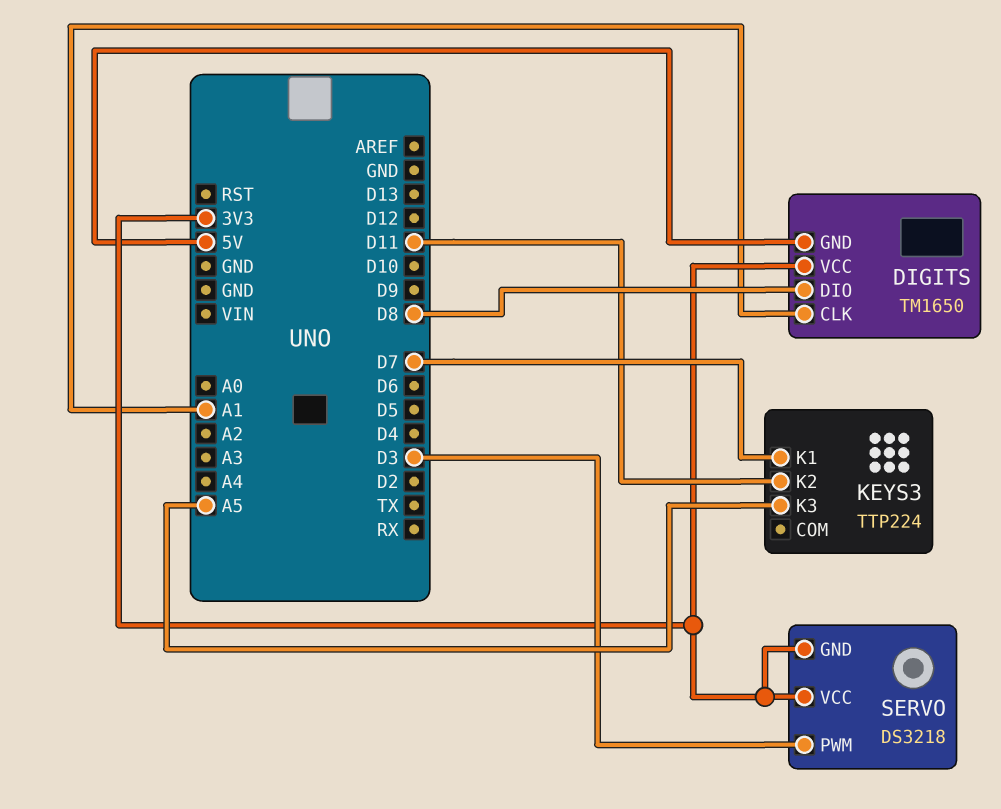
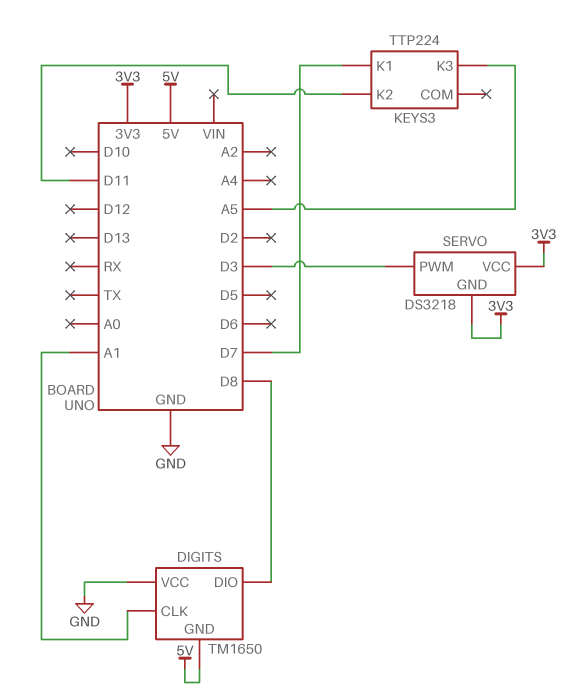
DIGITS pin VCC: 3V3 -> GND

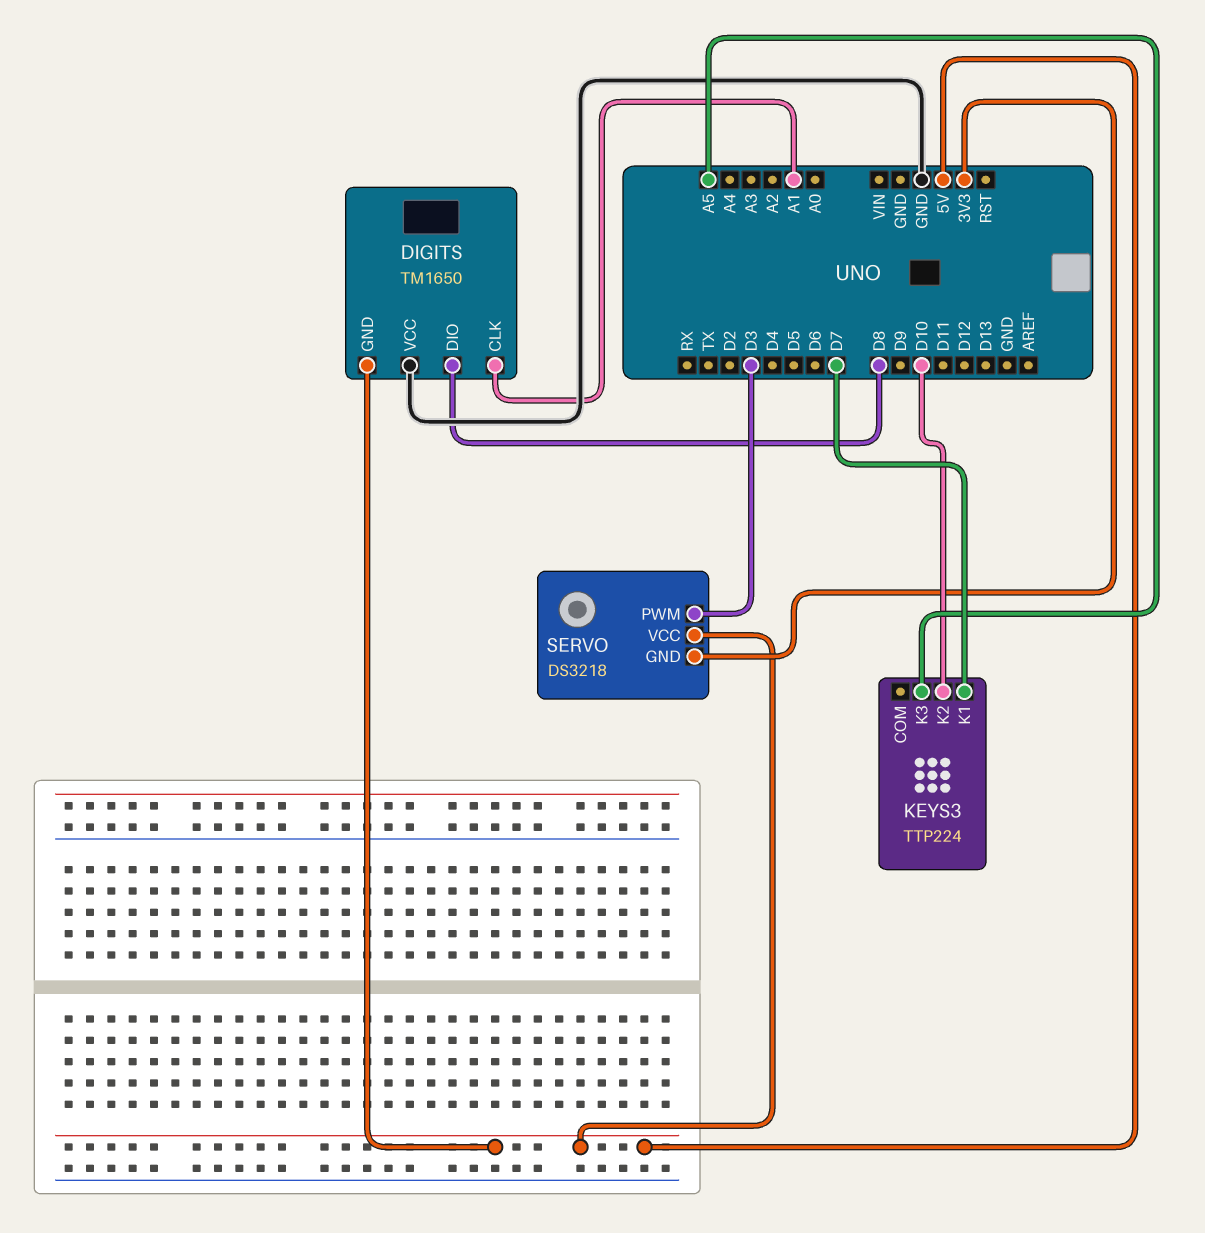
KEYS3 pin K2: D11 -> D10
SERVO pin VCC: 3V3 -> 5V

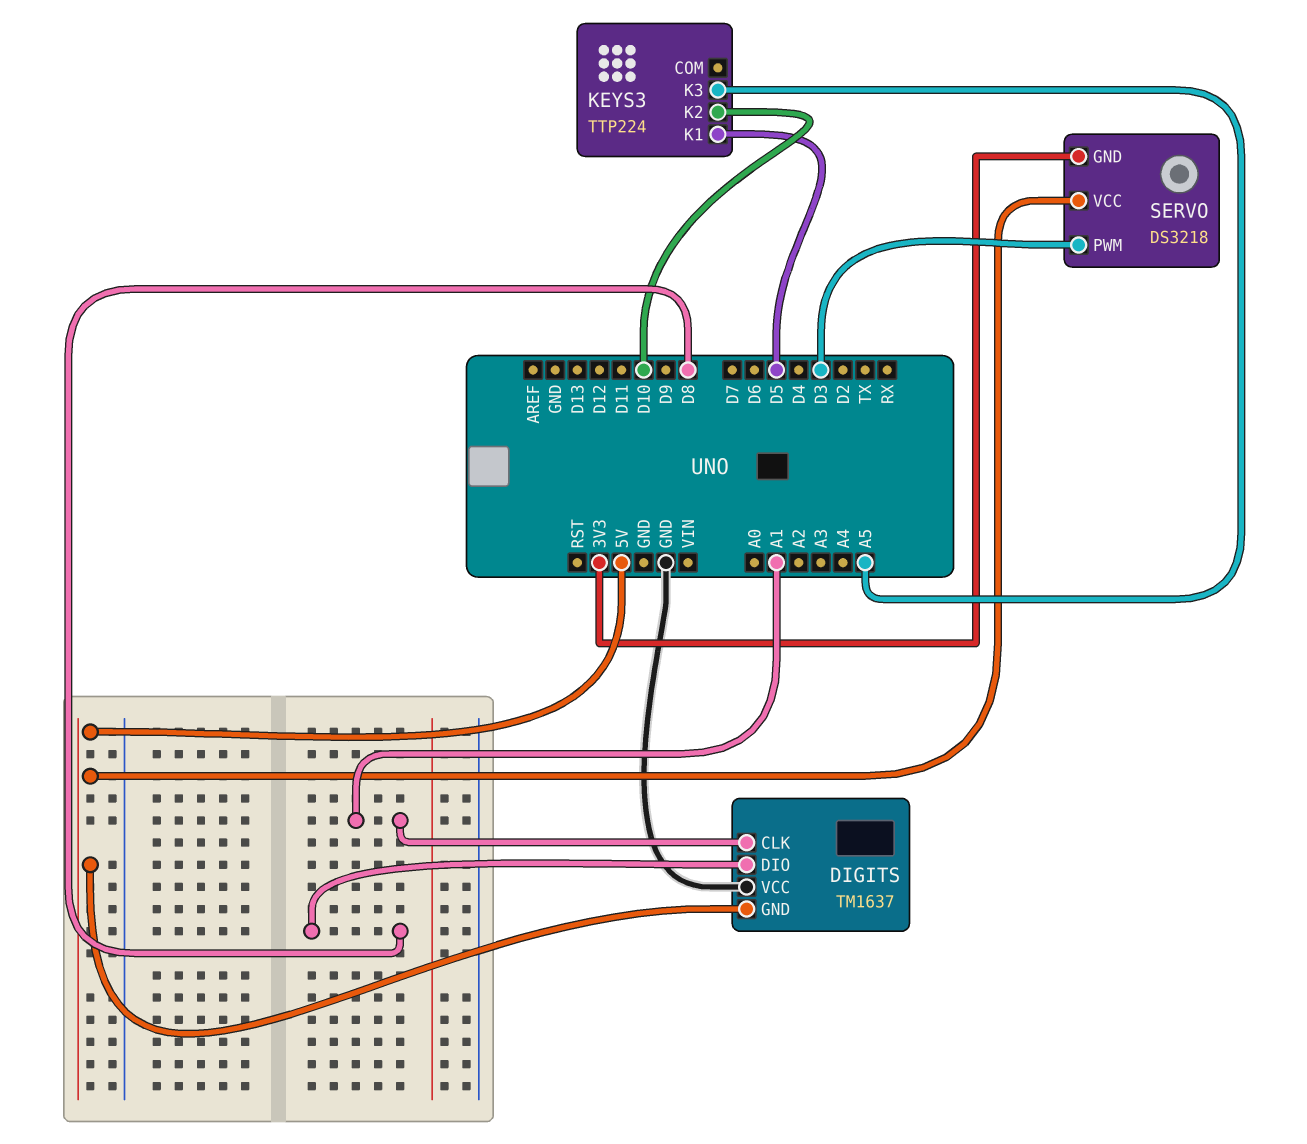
DIGITS: TM1650 -> TM1637
KEYS3 pin K1: D7 -> D5

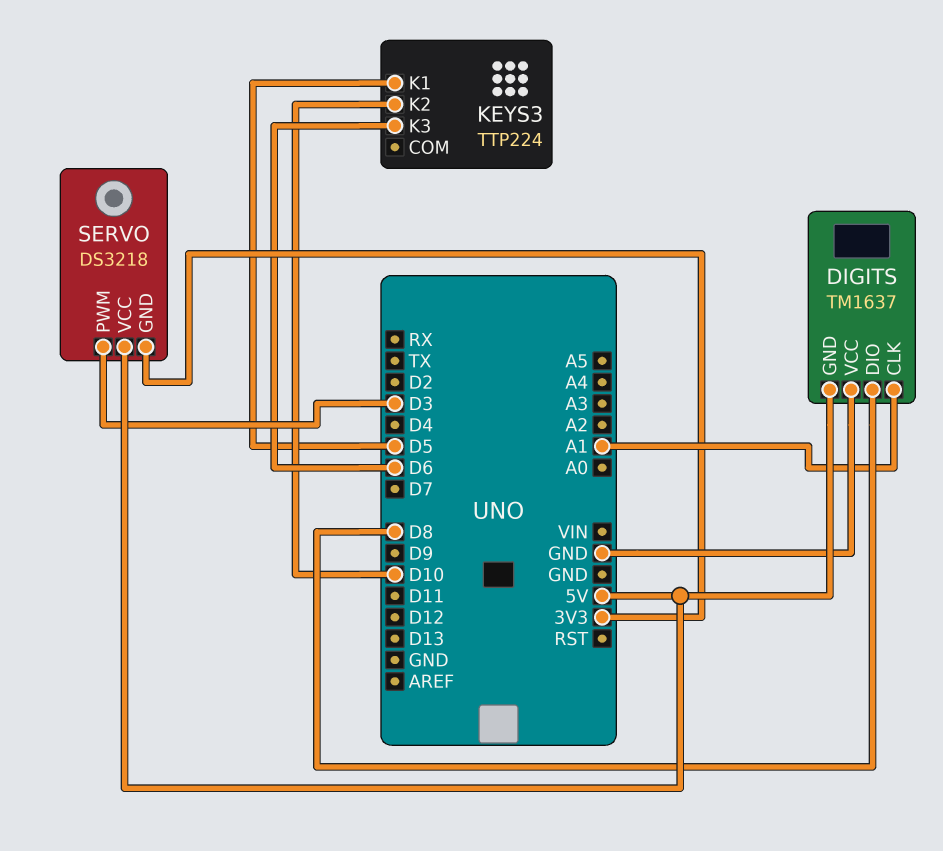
KEYS3 pin K3: A5 -> D6

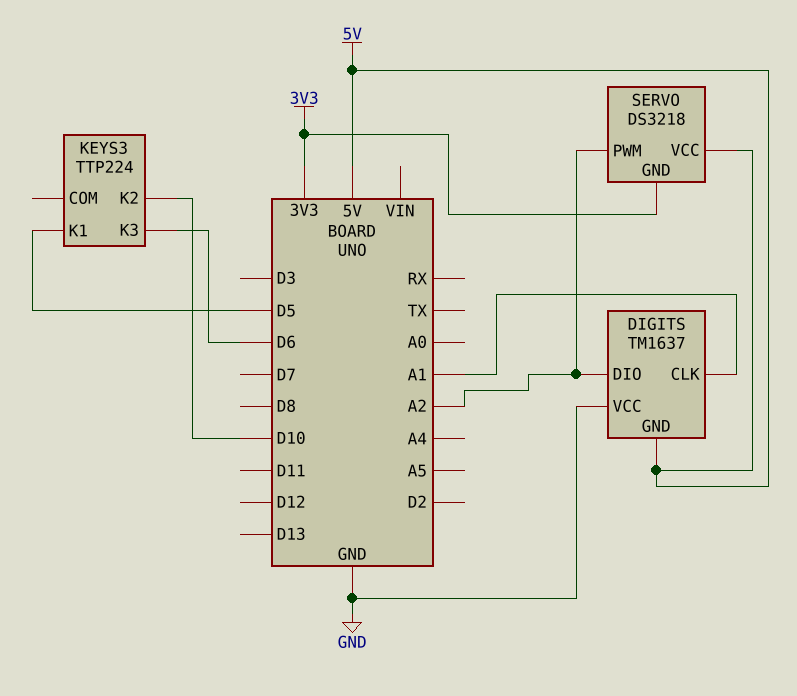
DIGITS pin DIO: D8 -> A2
SERVO pin PWM: D3 -> A2

